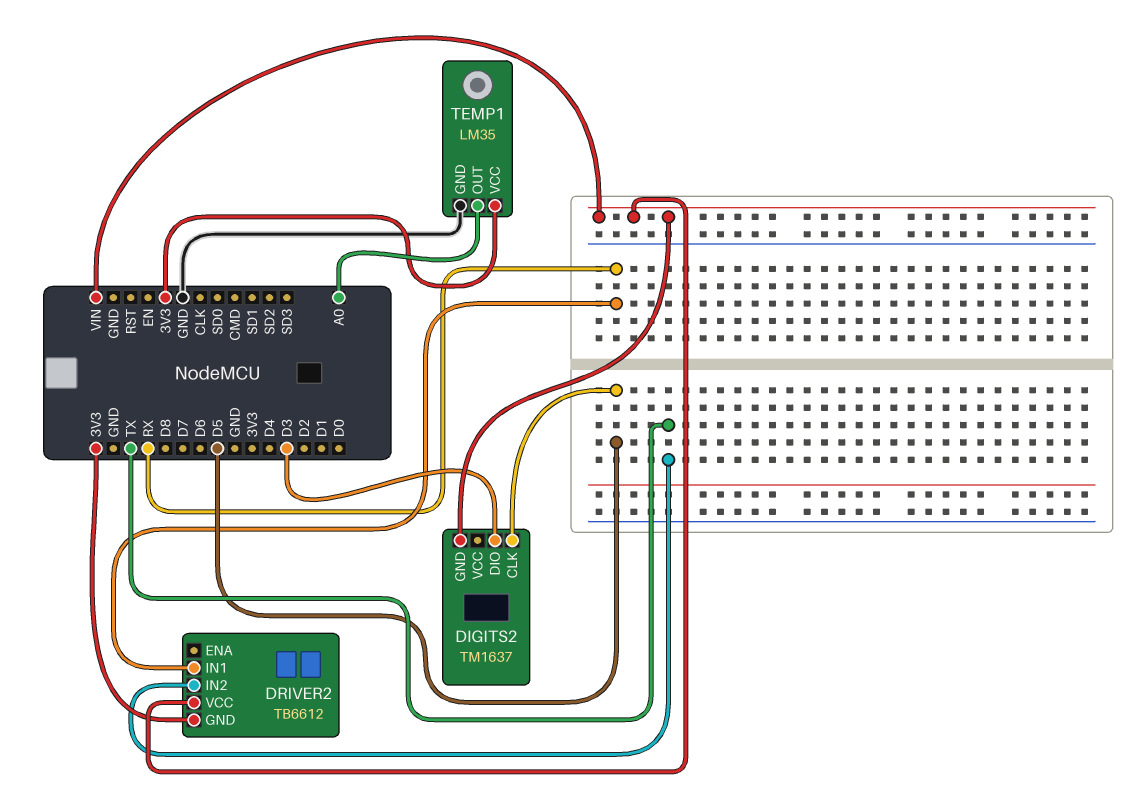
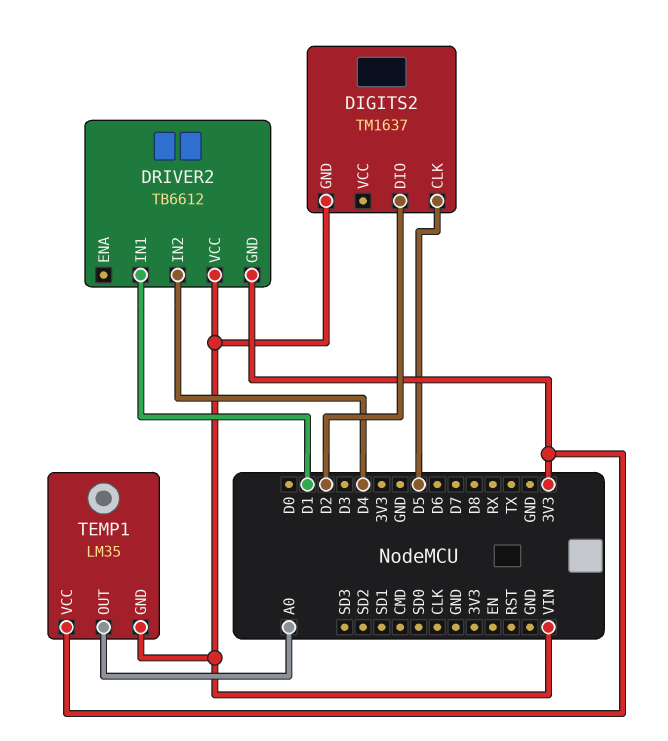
DIGITS2 pin DIO: D3 -> D2
DRIVER2 pin IN1: RX -> D1
DRIVER2 pin IN2: TX -> D4
TEMP1 pin GND: GND -> VIN

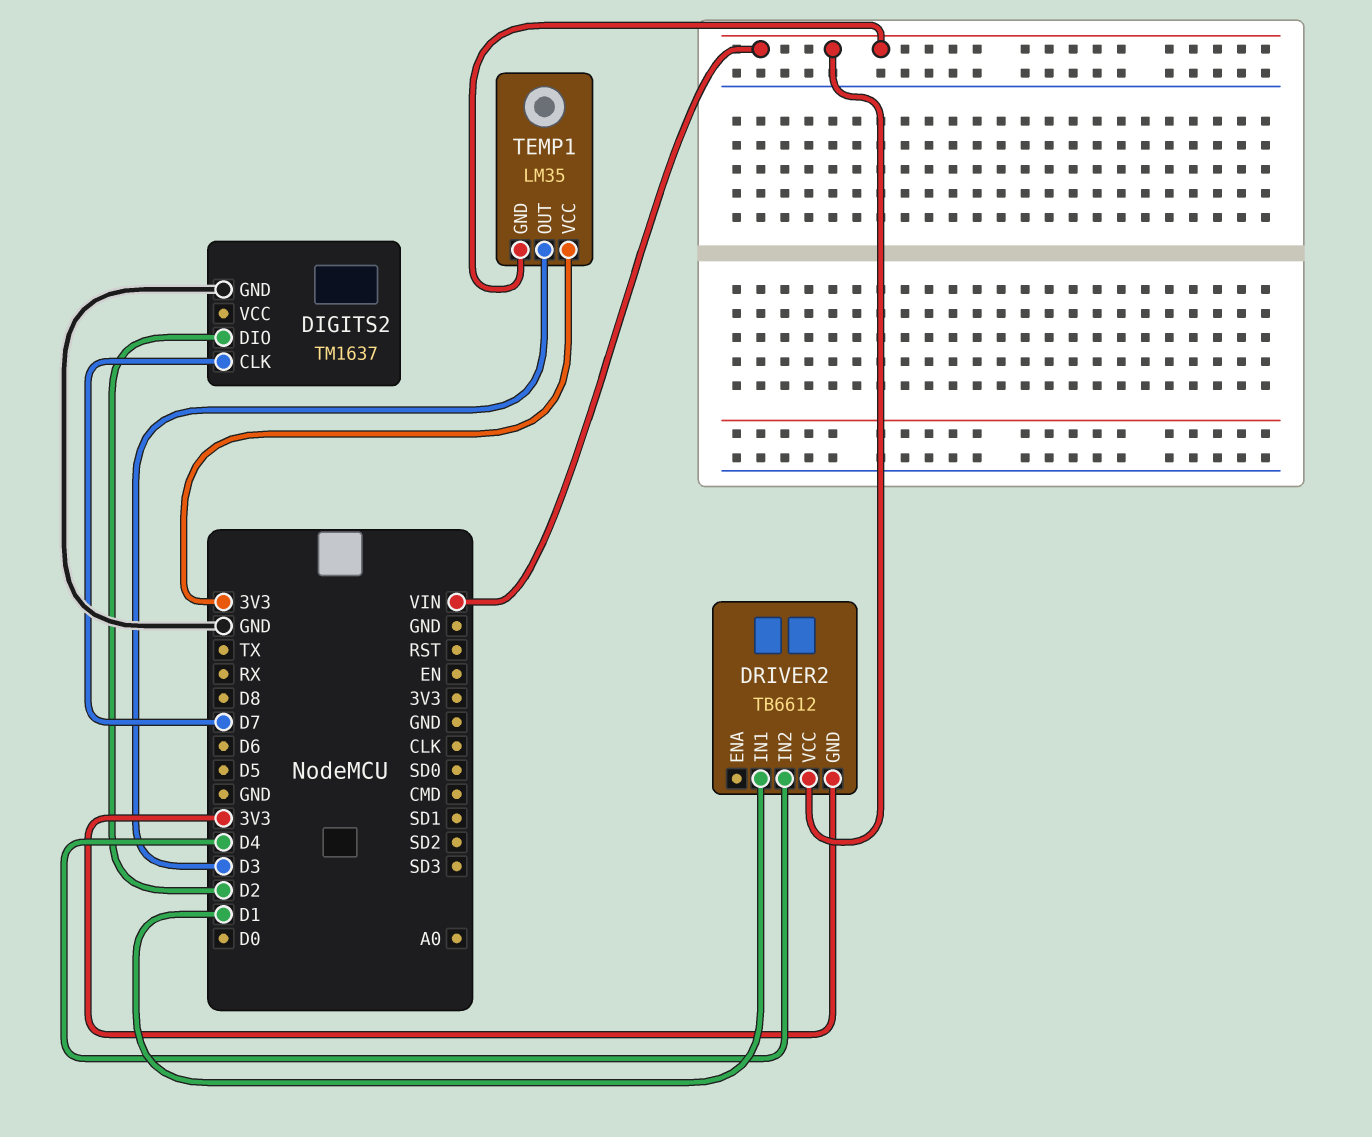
DIGITS2 pin CLK: D5 -> D7
DIGITS2 pin GND: VIN -> GND
TEMP1 pin OUT: A0 -> D3

